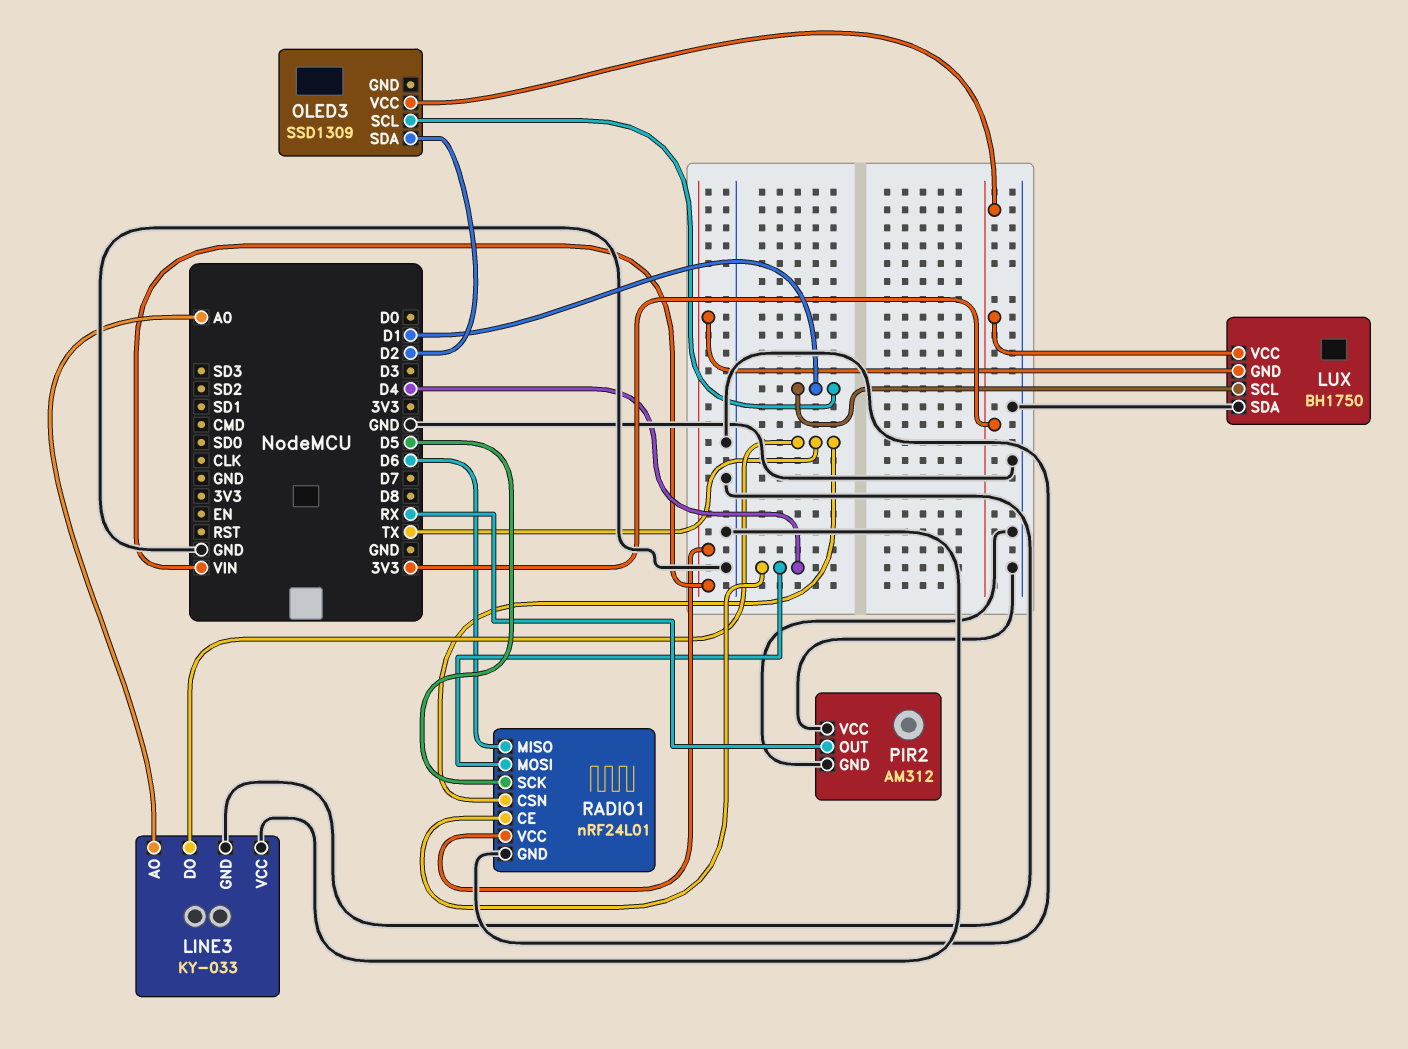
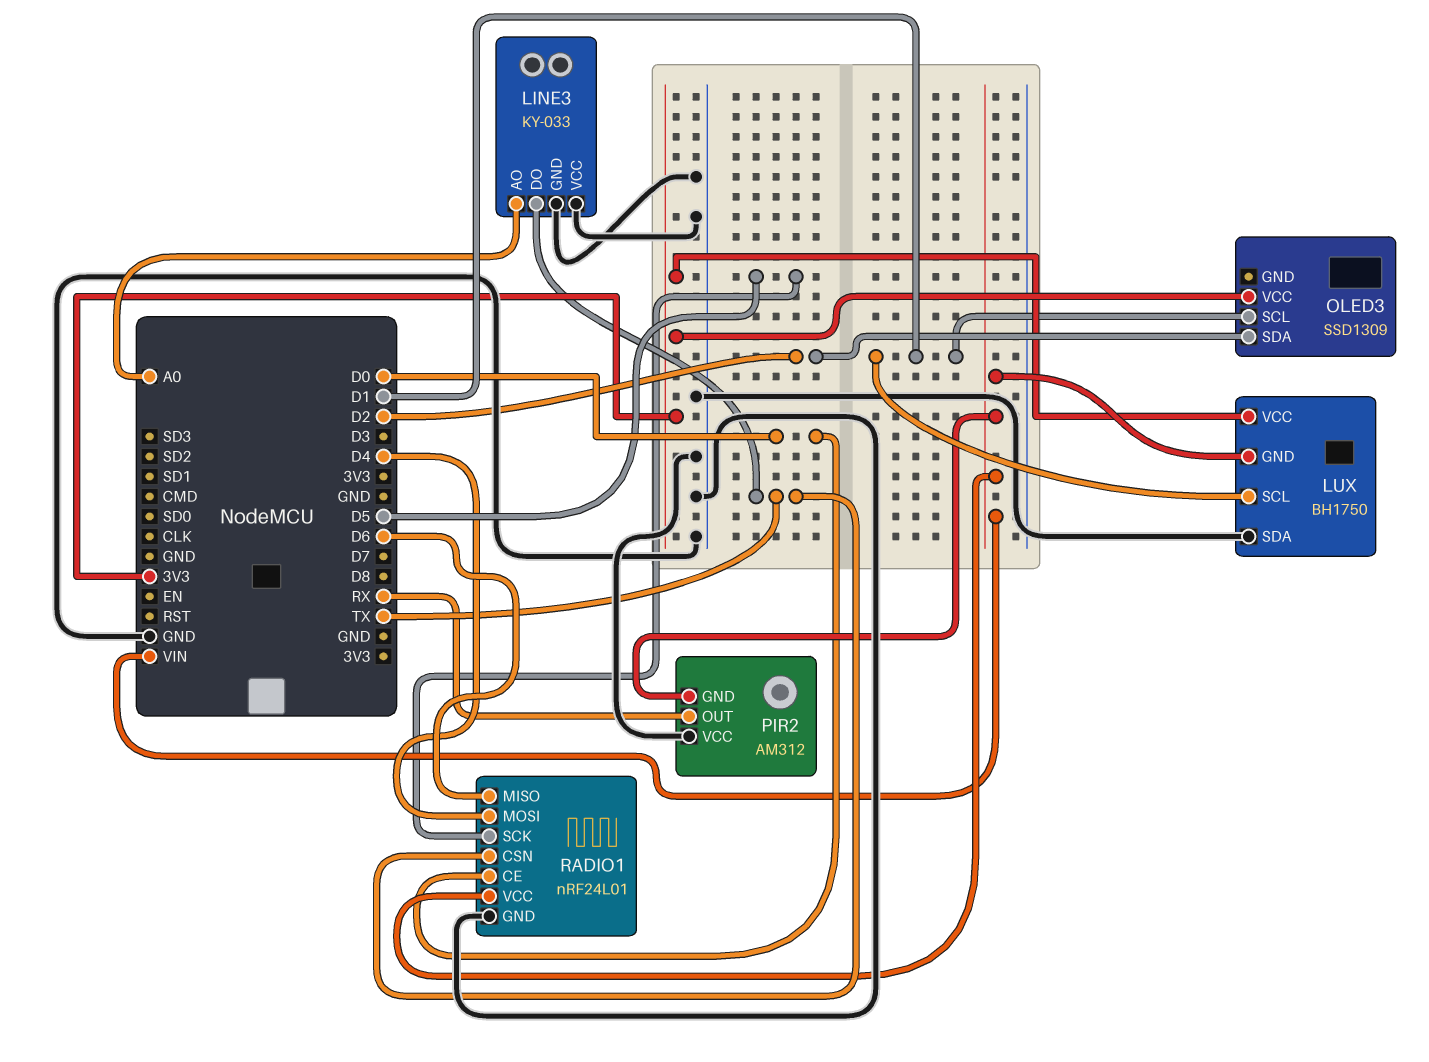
PIR2 pin GND: GND -> VIN
RADIO1 pin CE: D4 -> D0

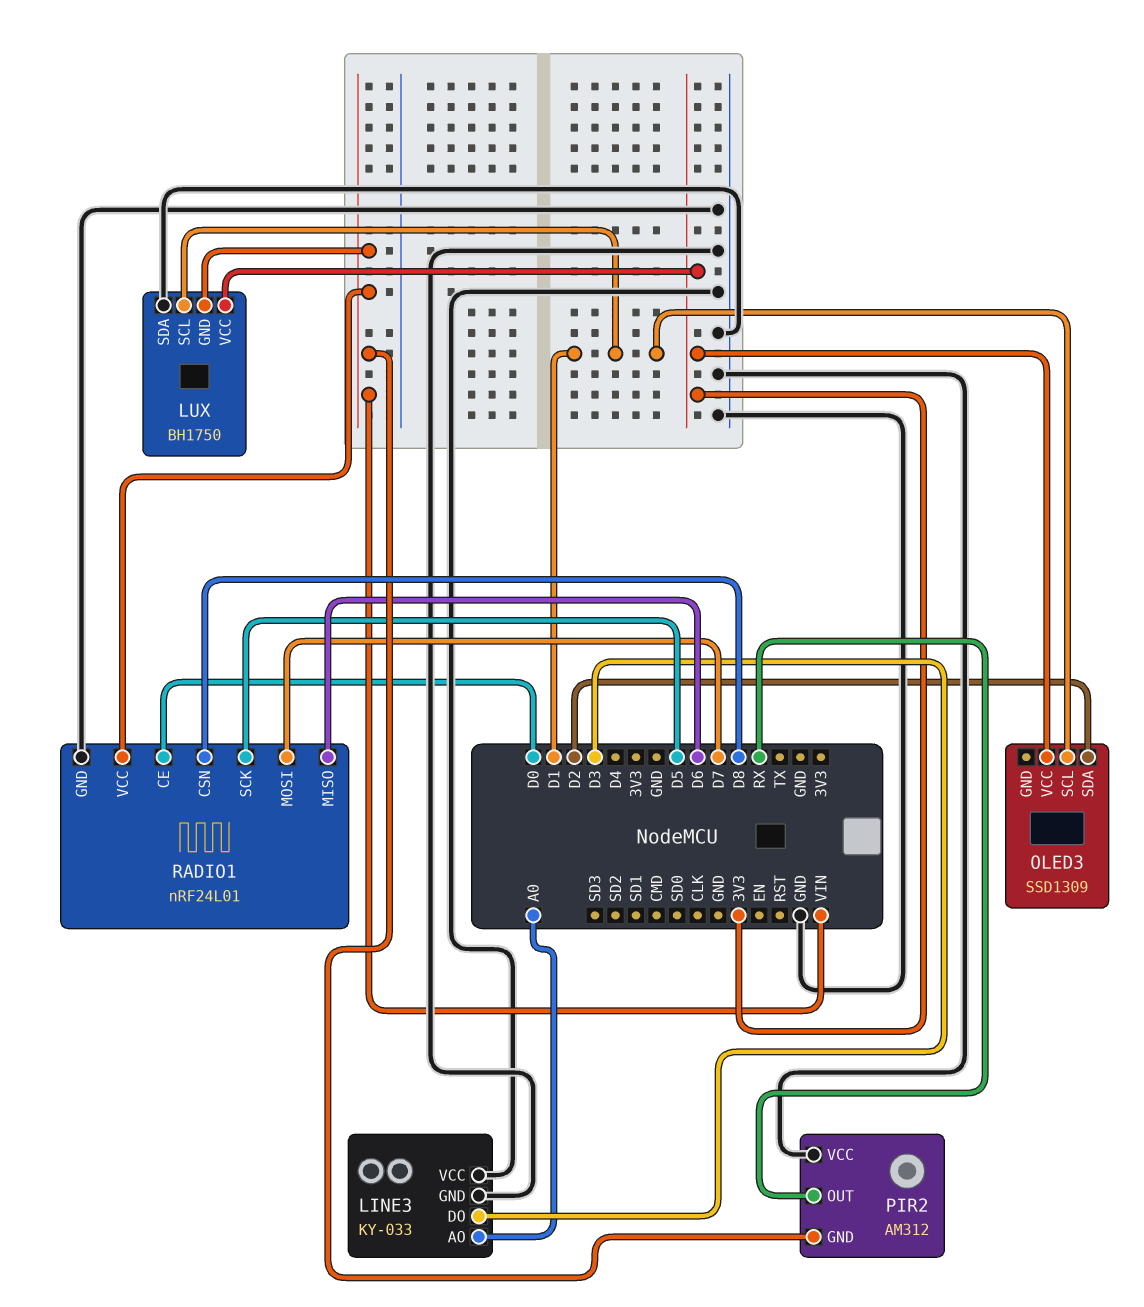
LINE3 pin DO: TX -> D3
RADIO1 pin CSN: TX -> D8
RADIO1 pin MOSI: D4 -> D7

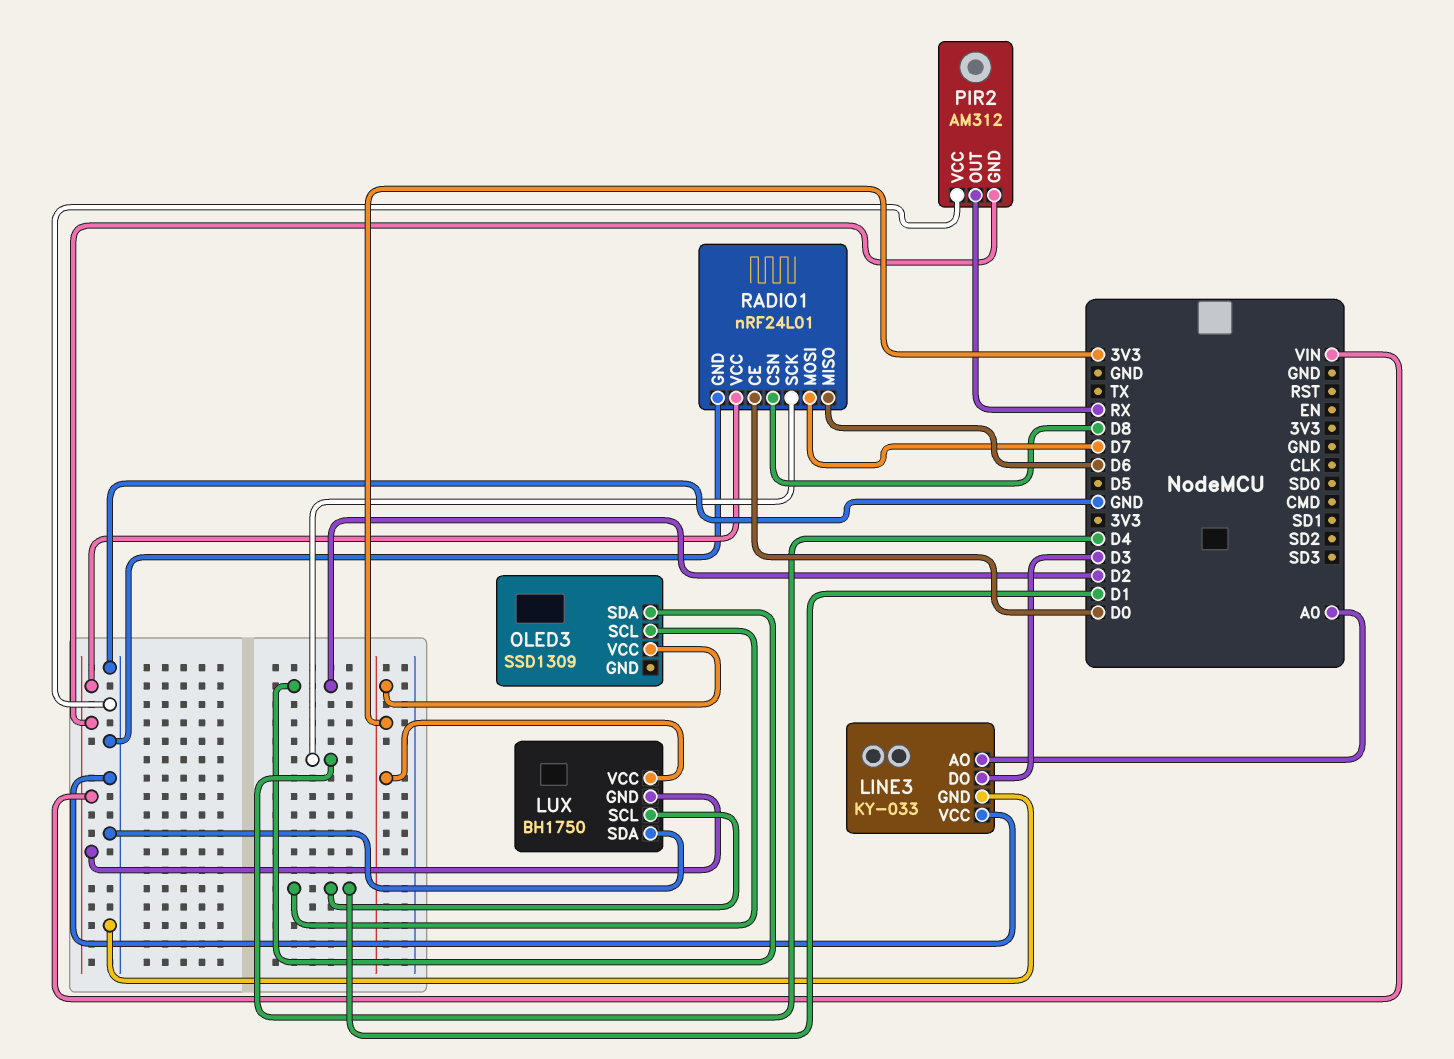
RADIO1 pin SCK: D5 -> D4

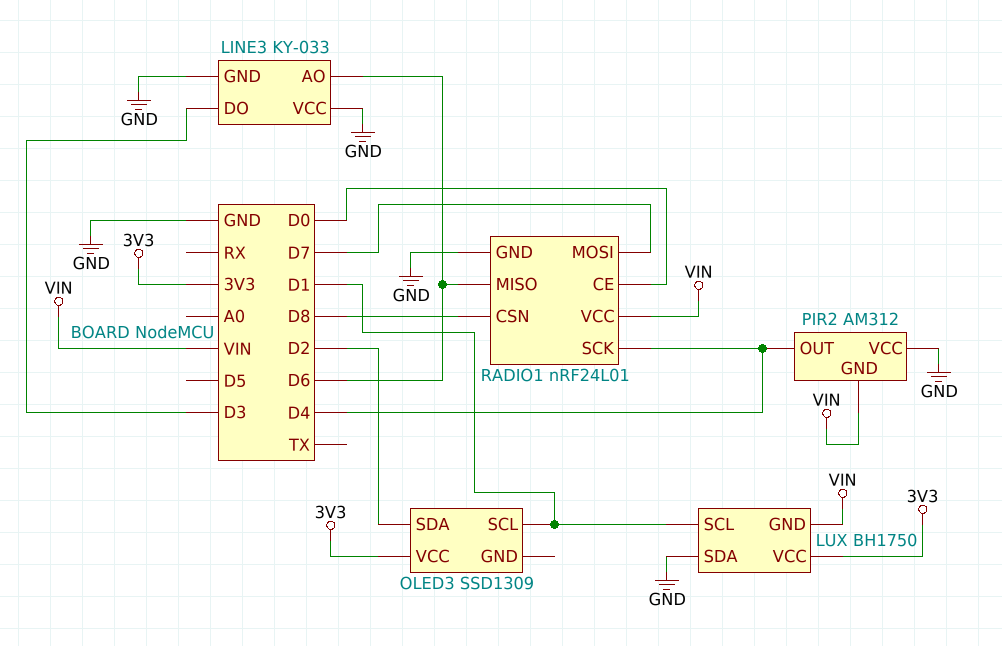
LINE3 pin AO: A0 -> D6
PIR2 pin OUT: RX -> D4

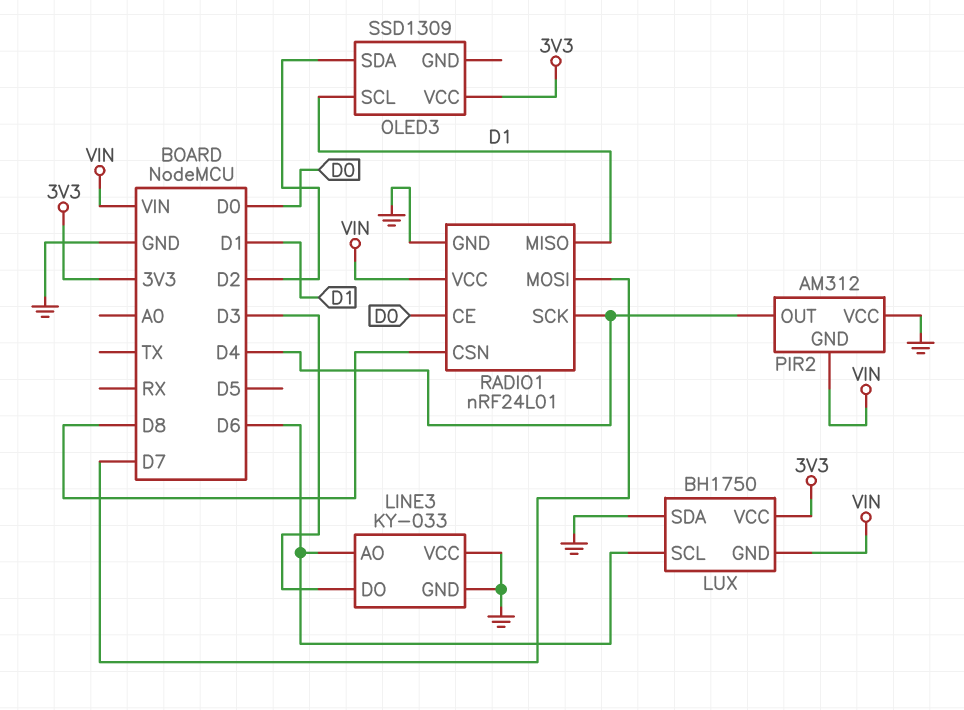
LUX pin SCL: D1 -> D6
RADIO1 pin MISO: D6 -> D1

